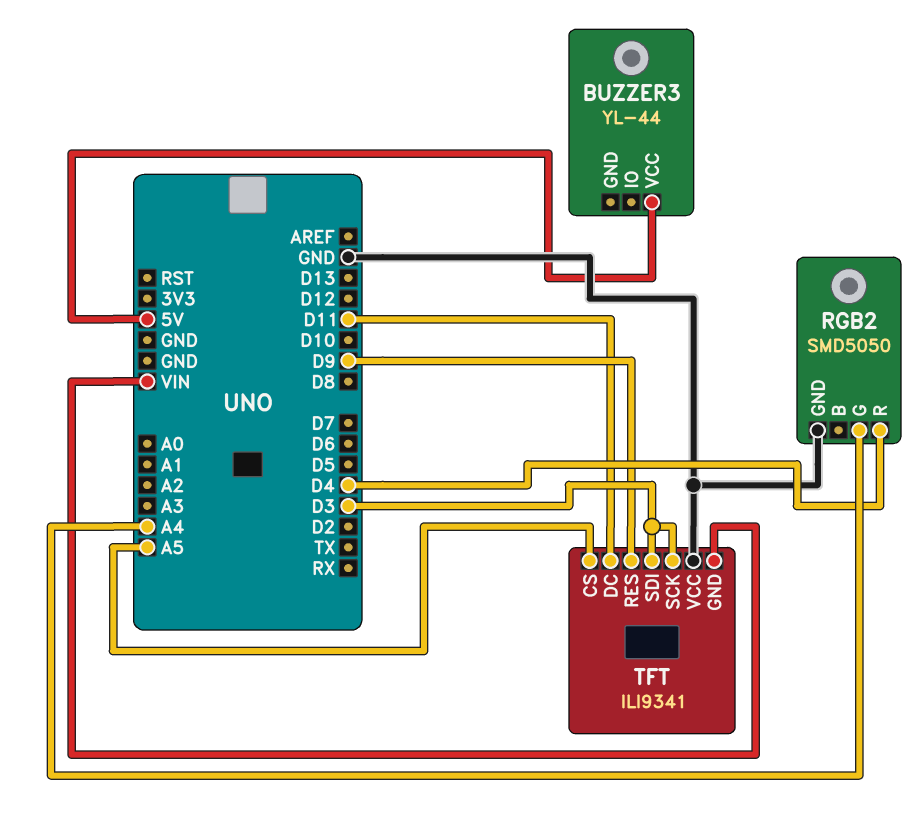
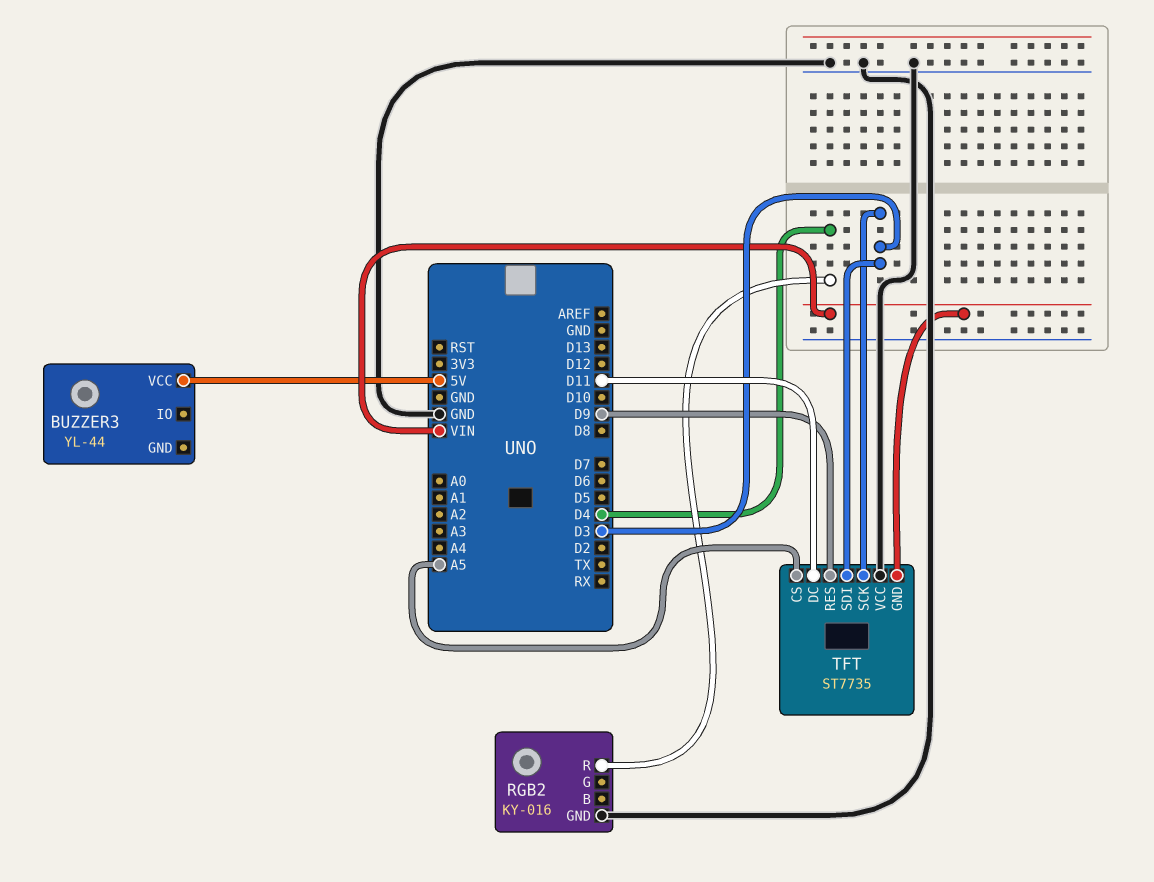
RGB2: SMD5050 -> KY-016
RGB2 pin G: A4 -> none
TFT: ILI9341 -> ST7735

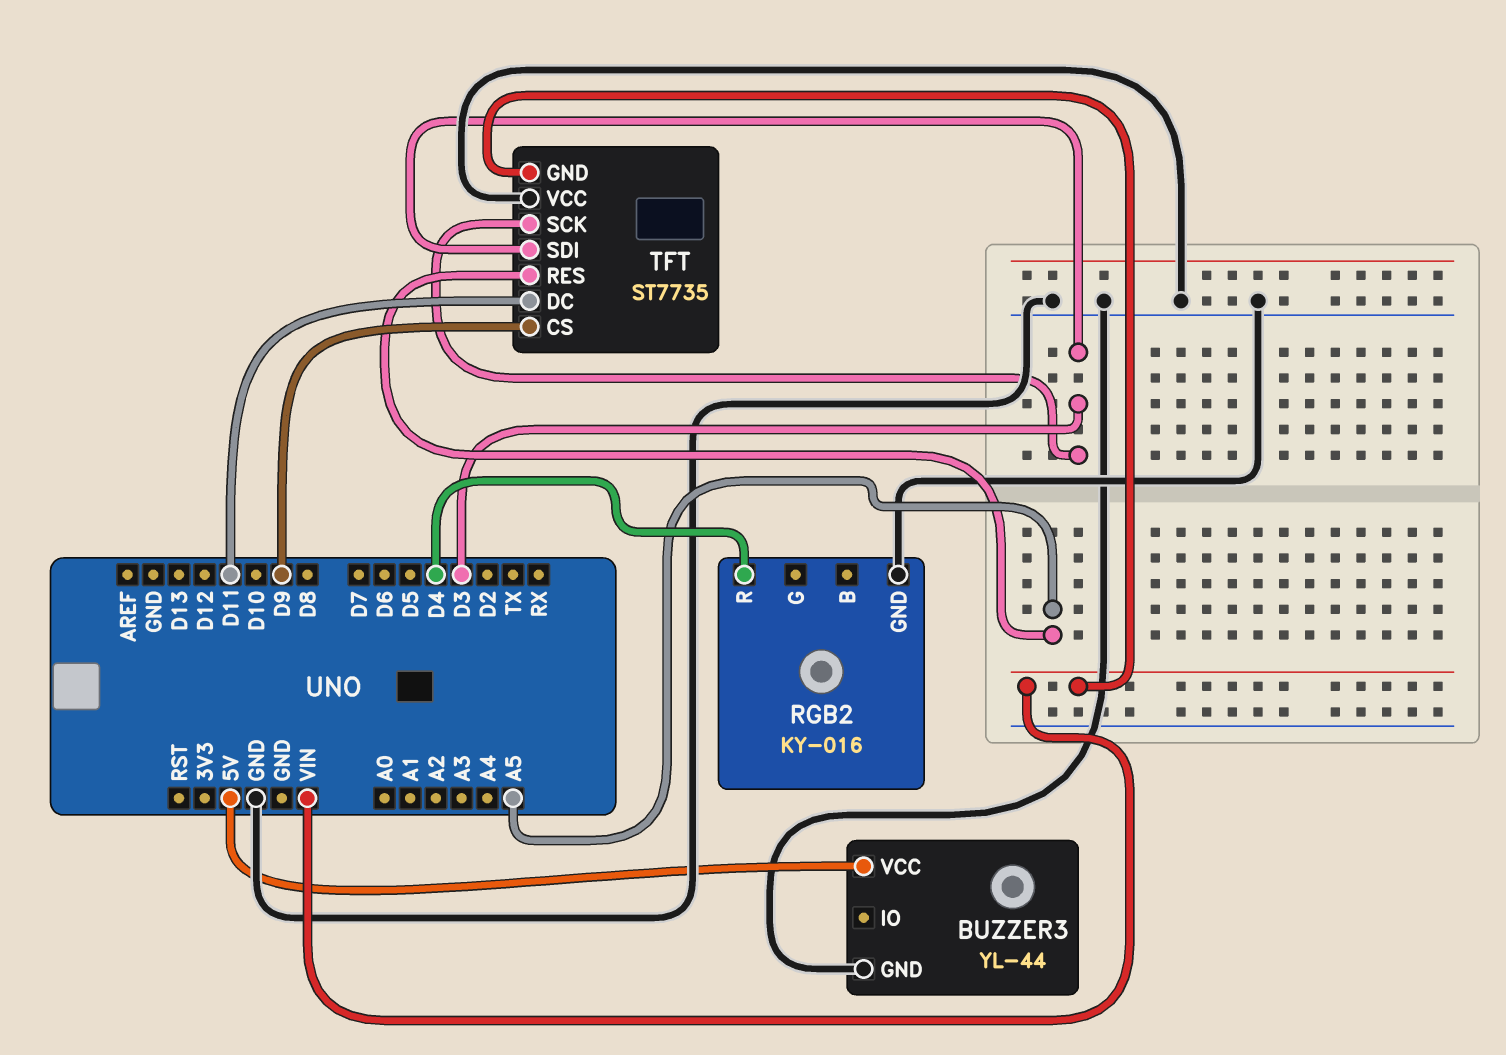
BUZZER3 pin GND: none -> GND
TFT pin CS: A5 -> D9
TFT pin RES: D9 -> A5

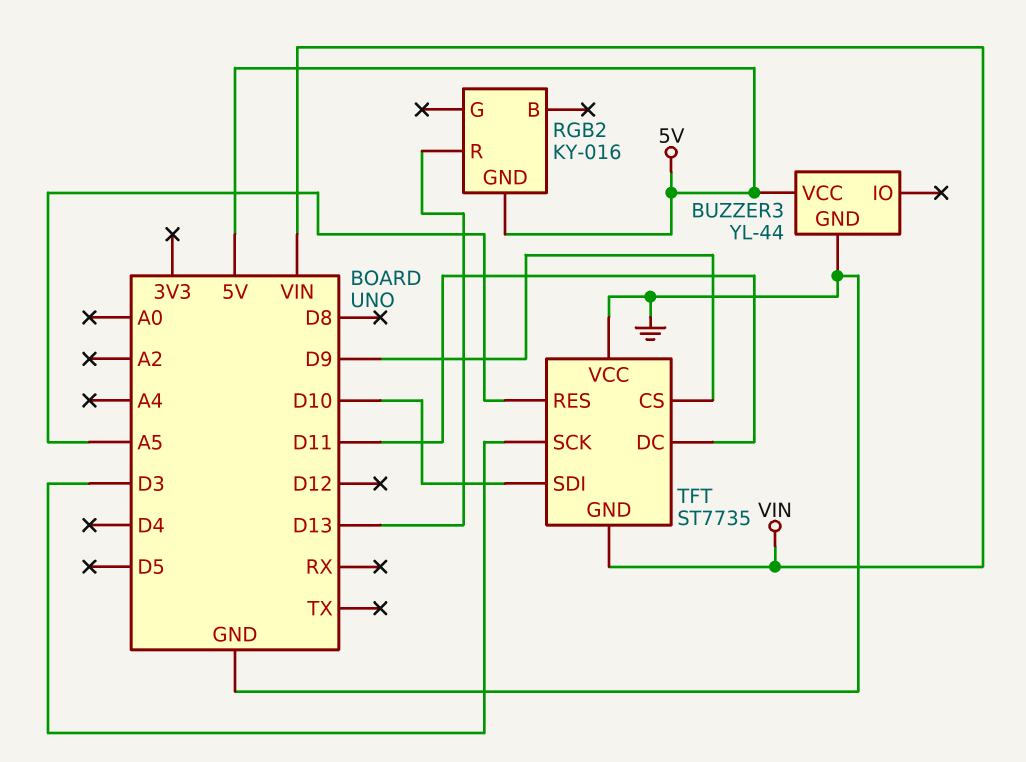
RGB2 pin GND: GND -> 5V
RGB2 pin R: D4 -> D13
TFT pin SDI: D3 -> D10

